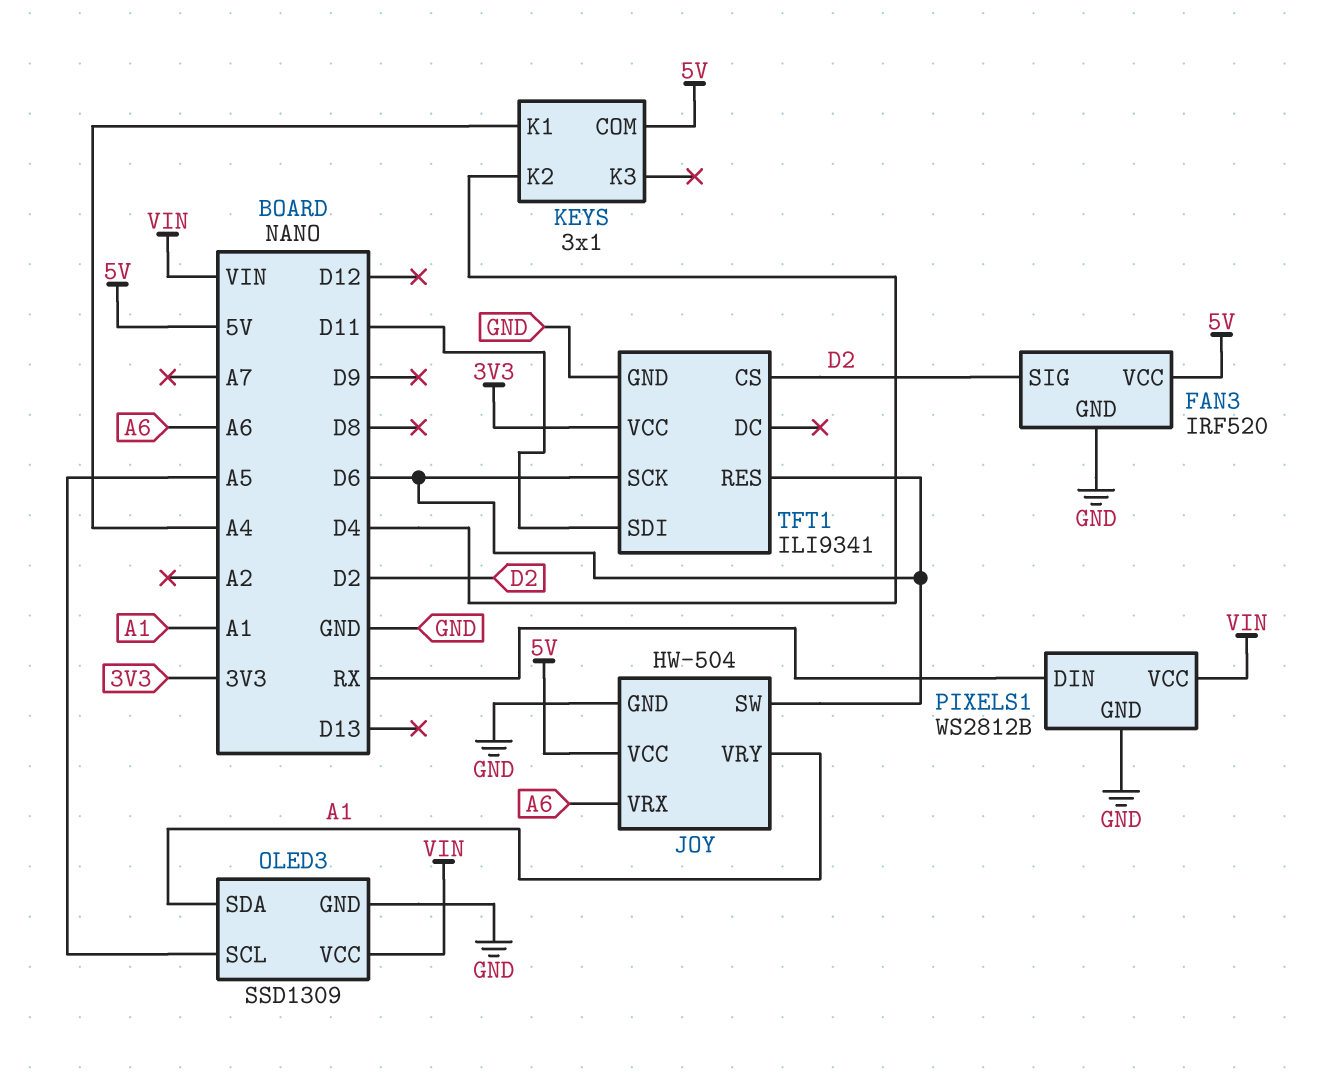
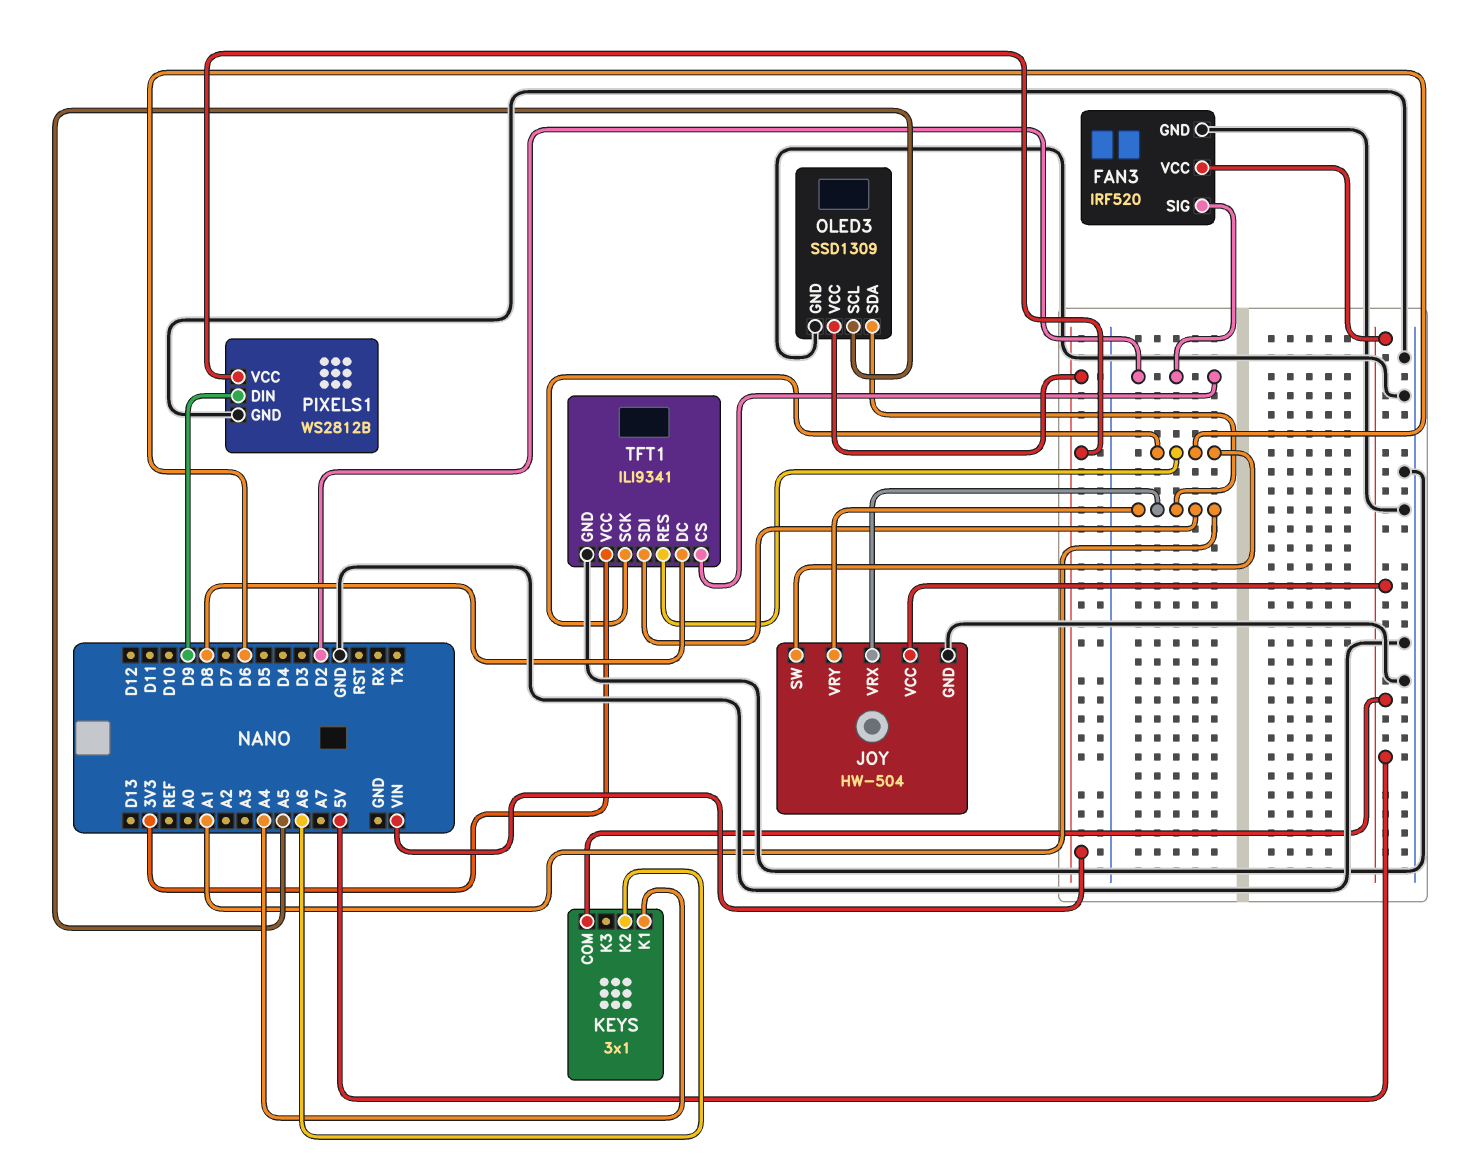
JOY pin VRX: A6 -> A1
KEYS pin K2: D4 -> A6
PIXELS1 pin DIN: RX -> D9
TFT1 pin DC: none -> D8
TFT1 pin SDI: D11 -> A1

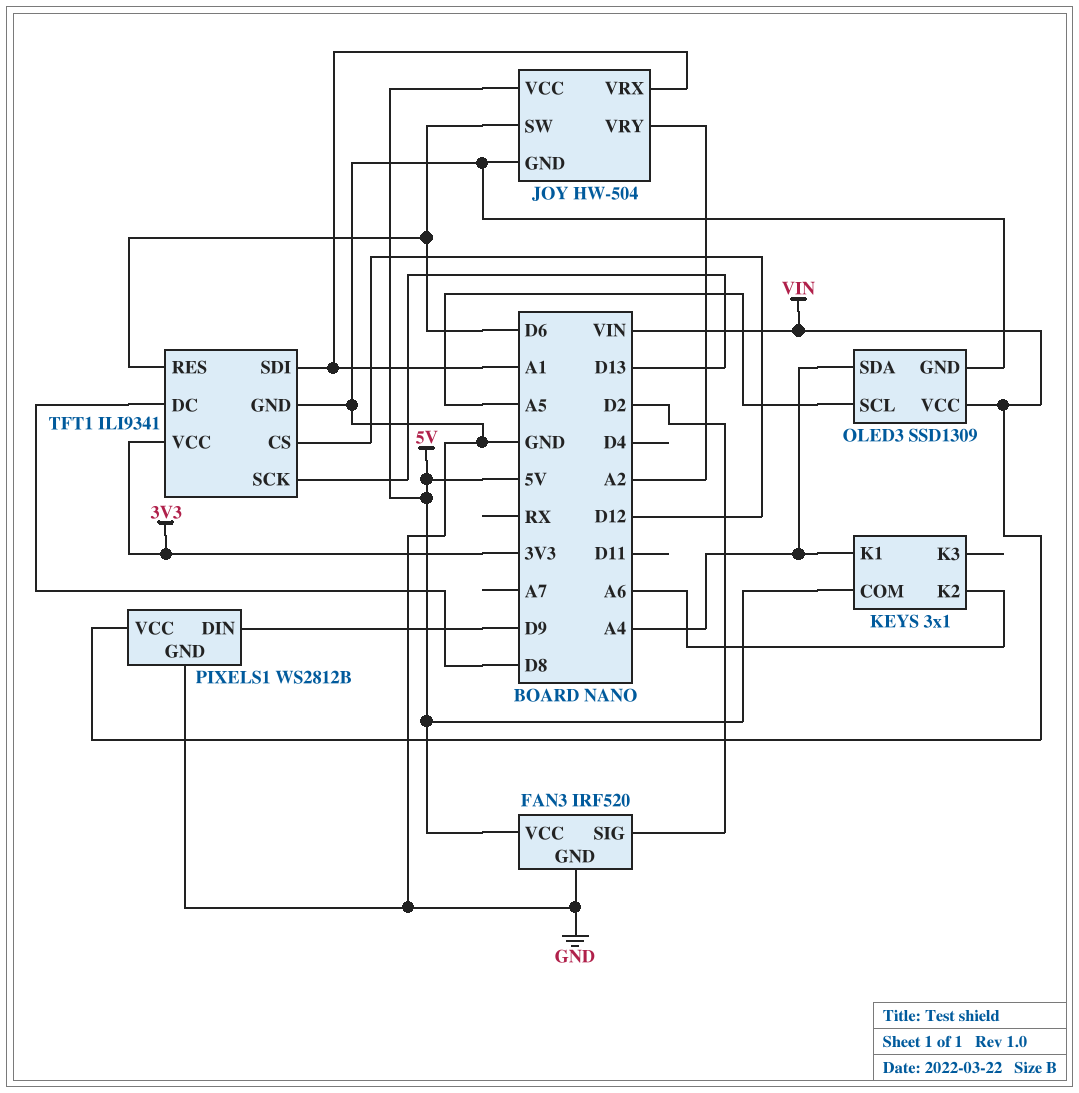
JOY pin VRY: A1 -> A2
OLED3 pin SDA: A1 -> A4
TFT1 pin CS: D2 -> D12
TFT1 pin SCK: D6 -> D13

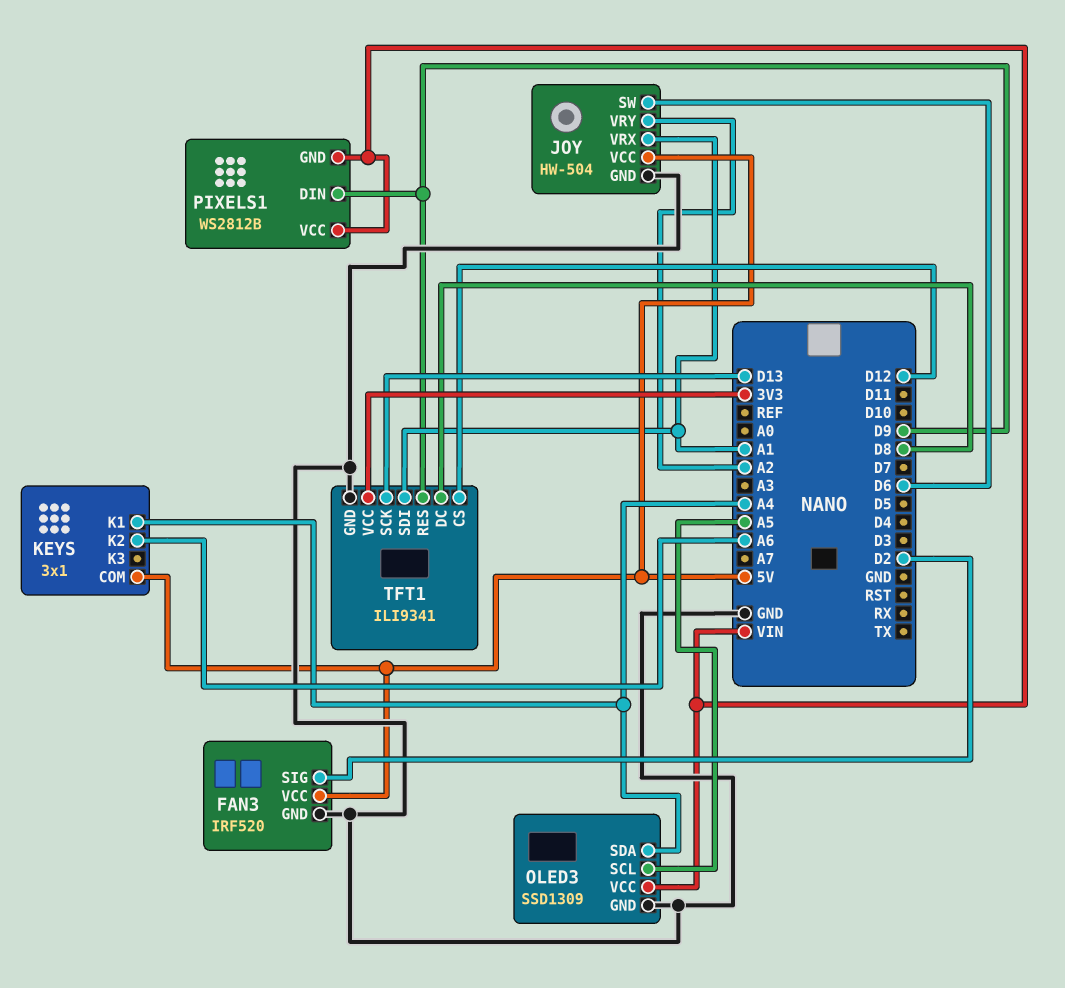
PIXELS1 pin GND: GND -> VIN
TFT1 pin RES: D6 -> D9

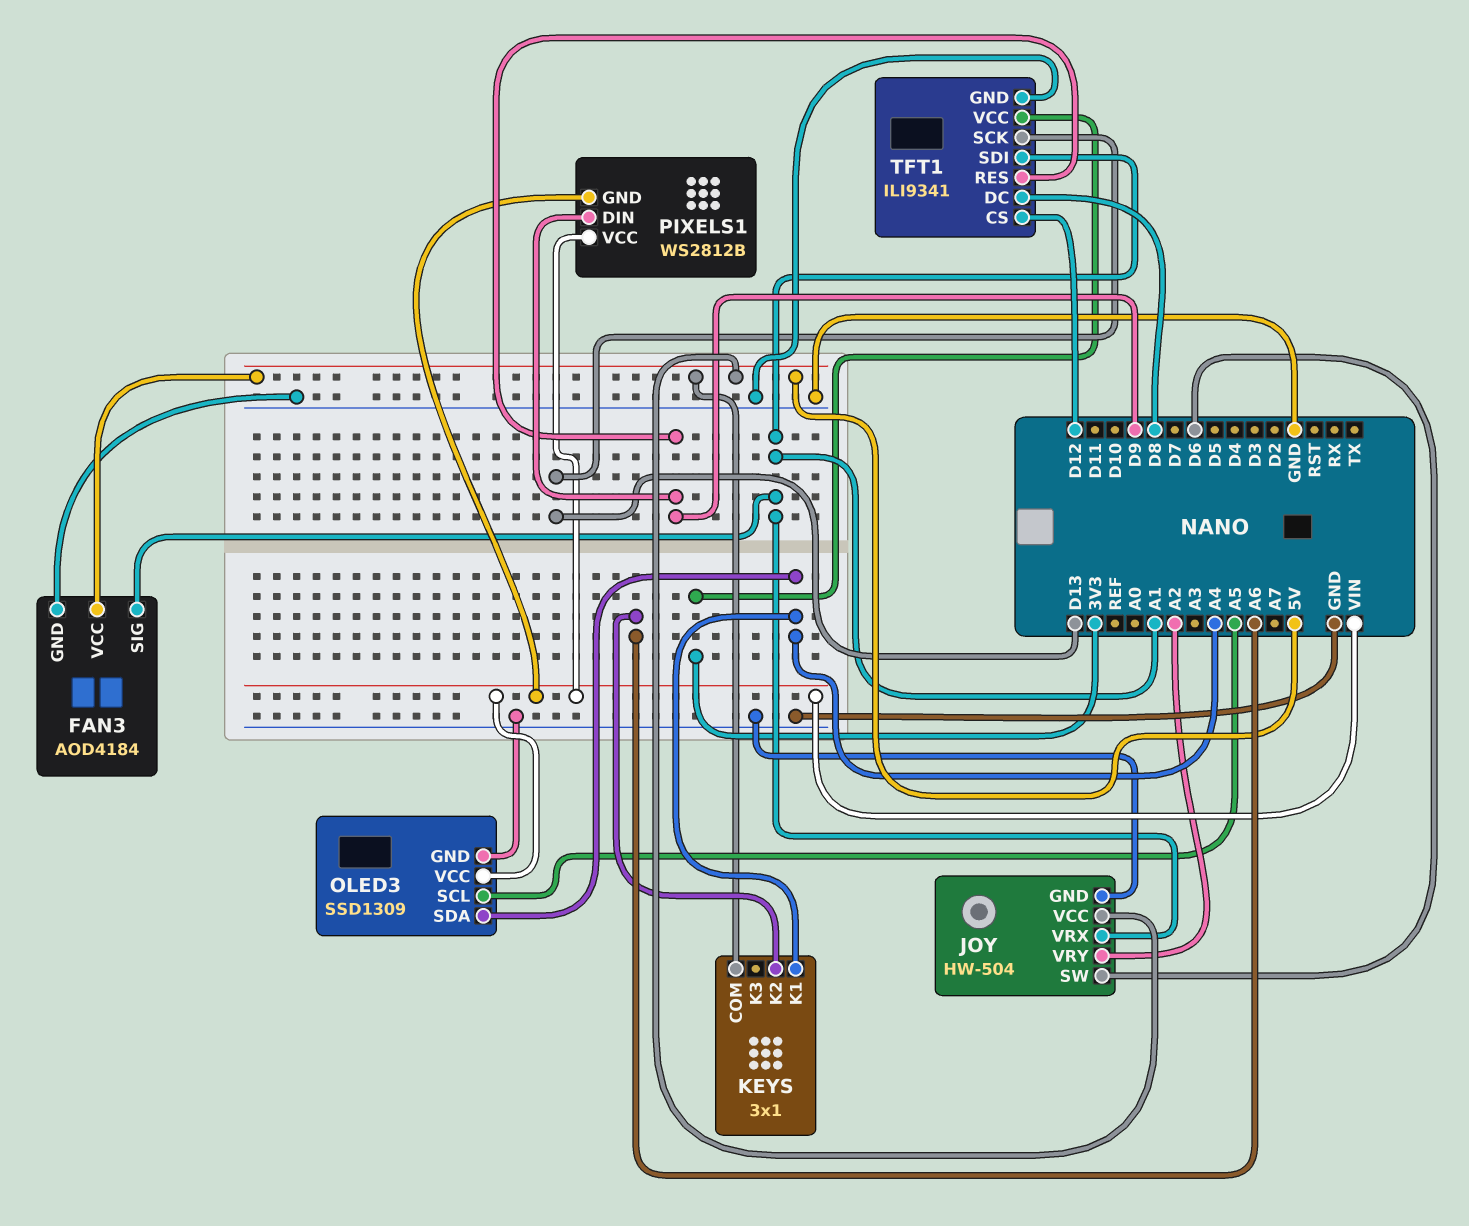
FAN3: IRF520 -> AOD4184
FAN3 pin SIG: D2 -> A1

